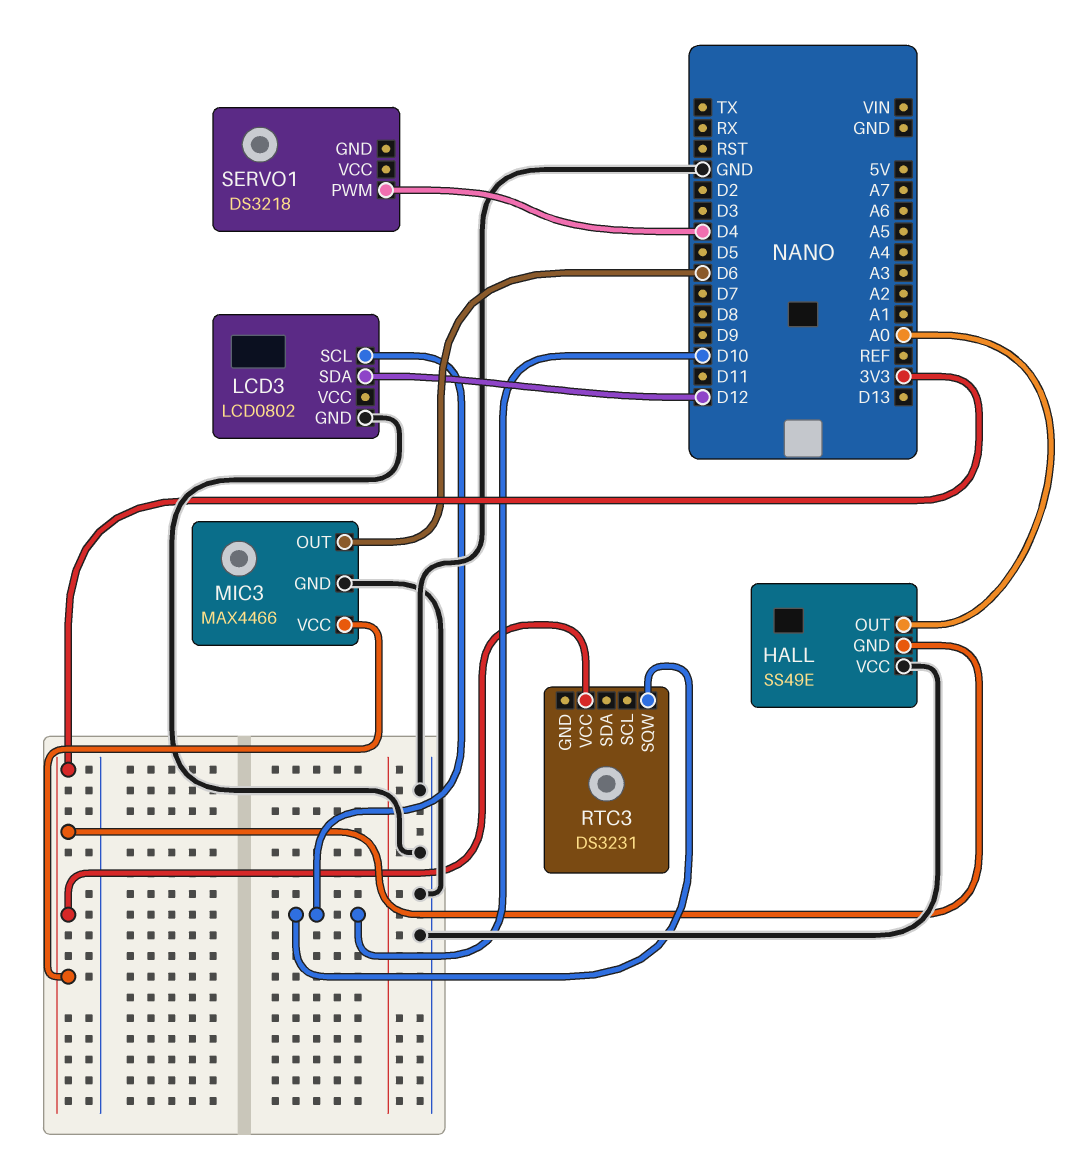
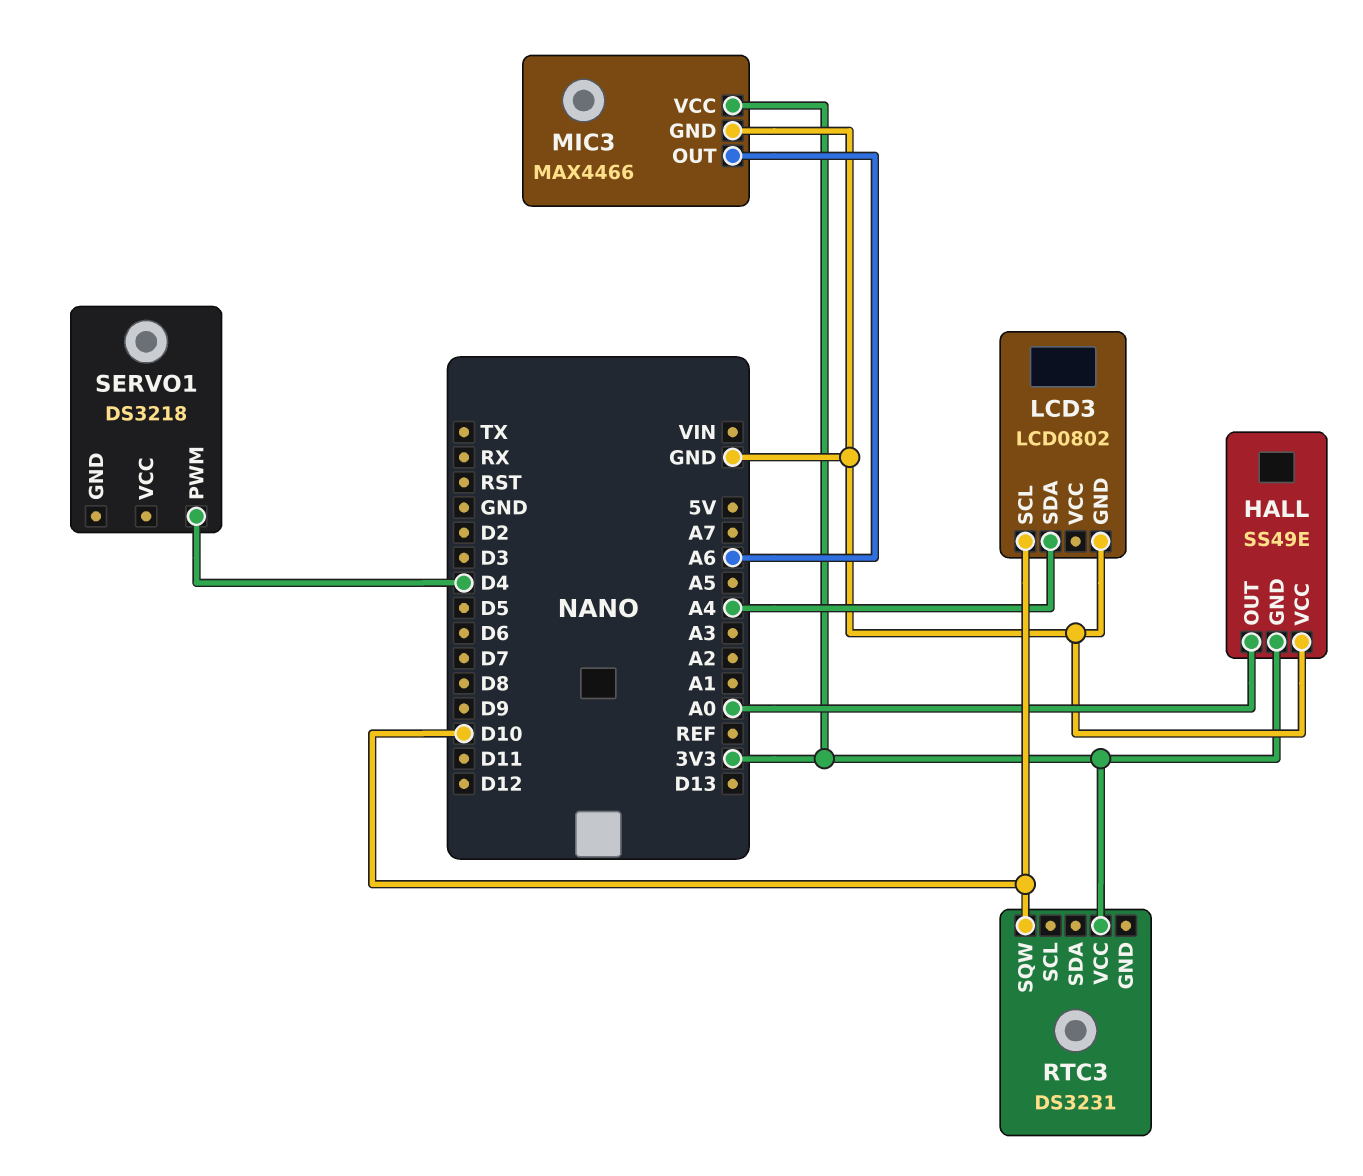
LCD3 pin SDA: D12 -> A4
MIC3 pin OUT: D6 -> A6

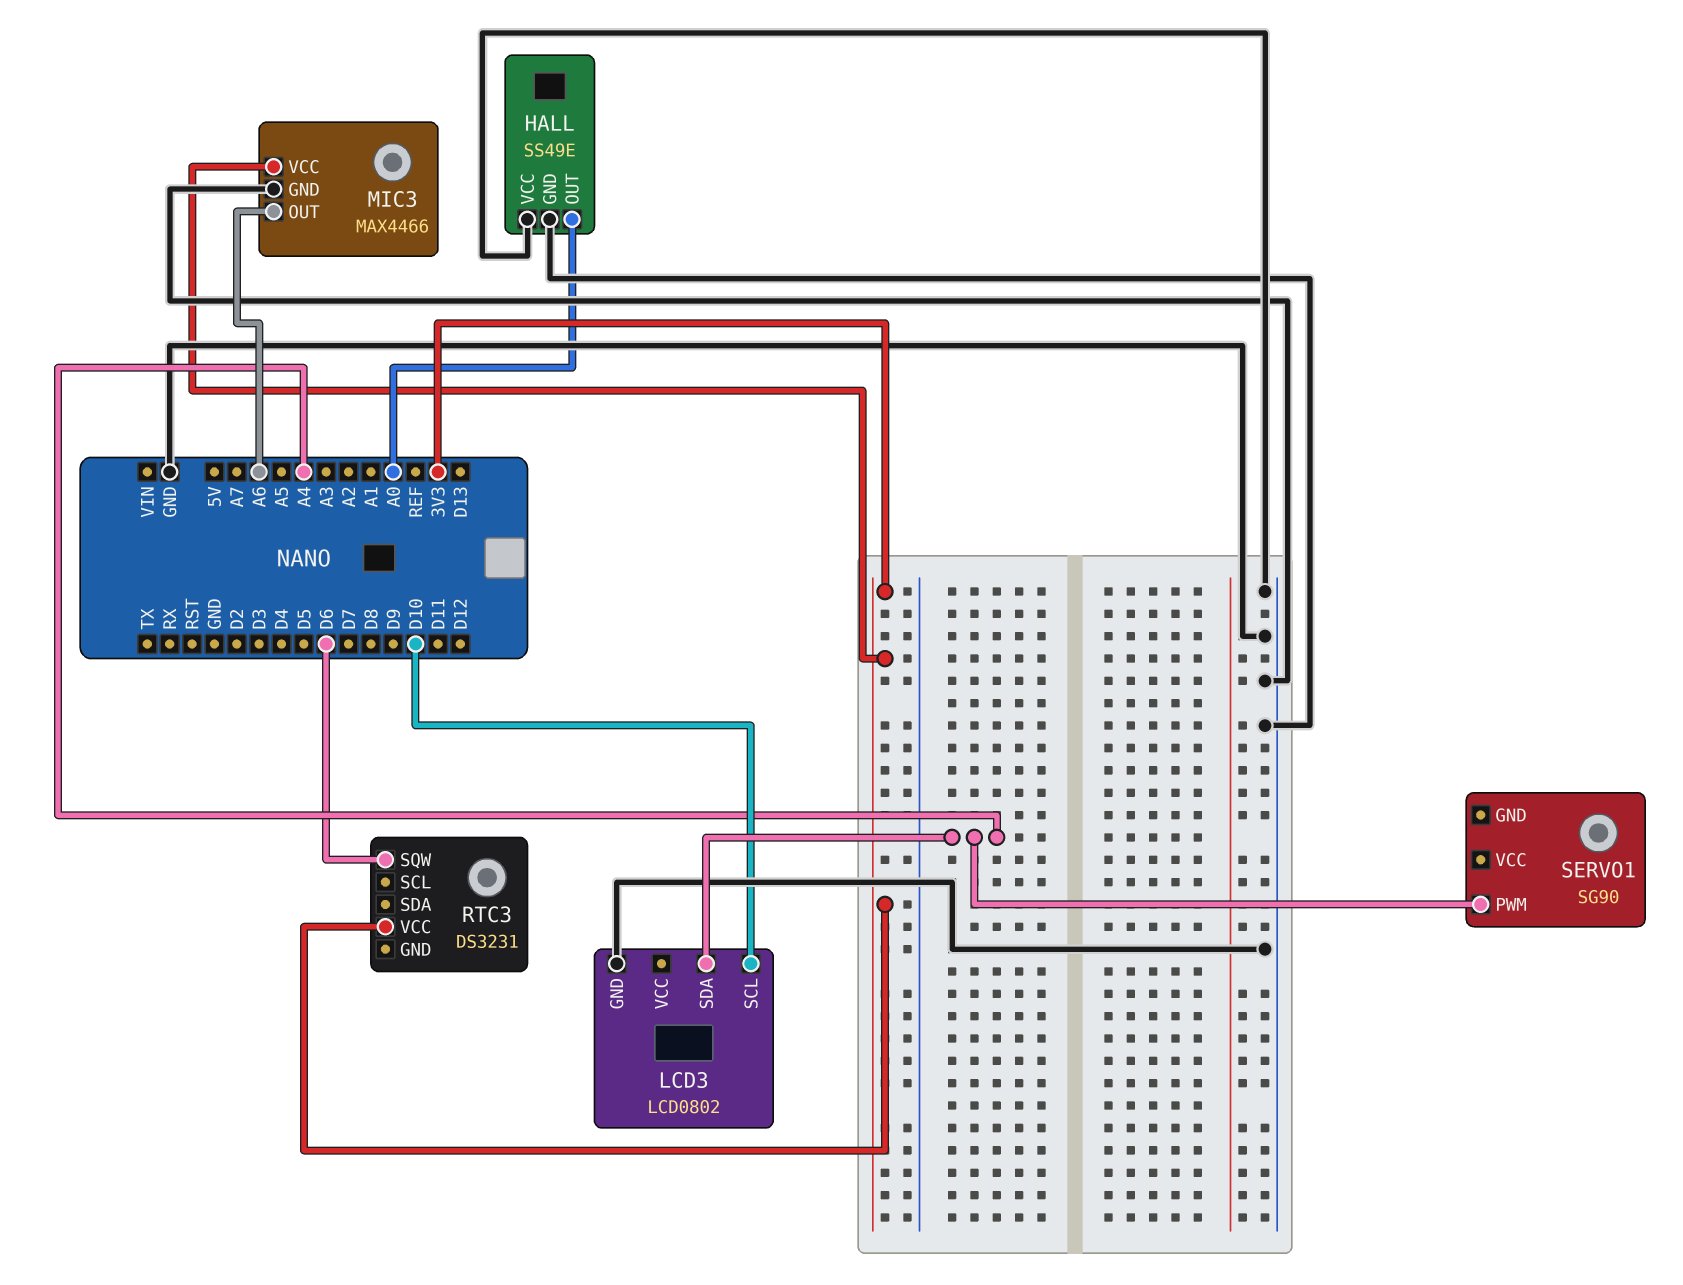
HALL pin GND: 3V3 -> GND
RTC3 pin SQW: D10 -> D6
SERVO1: DS3218 -> SG90
SERVO1 pin PWM: D4 -> A4

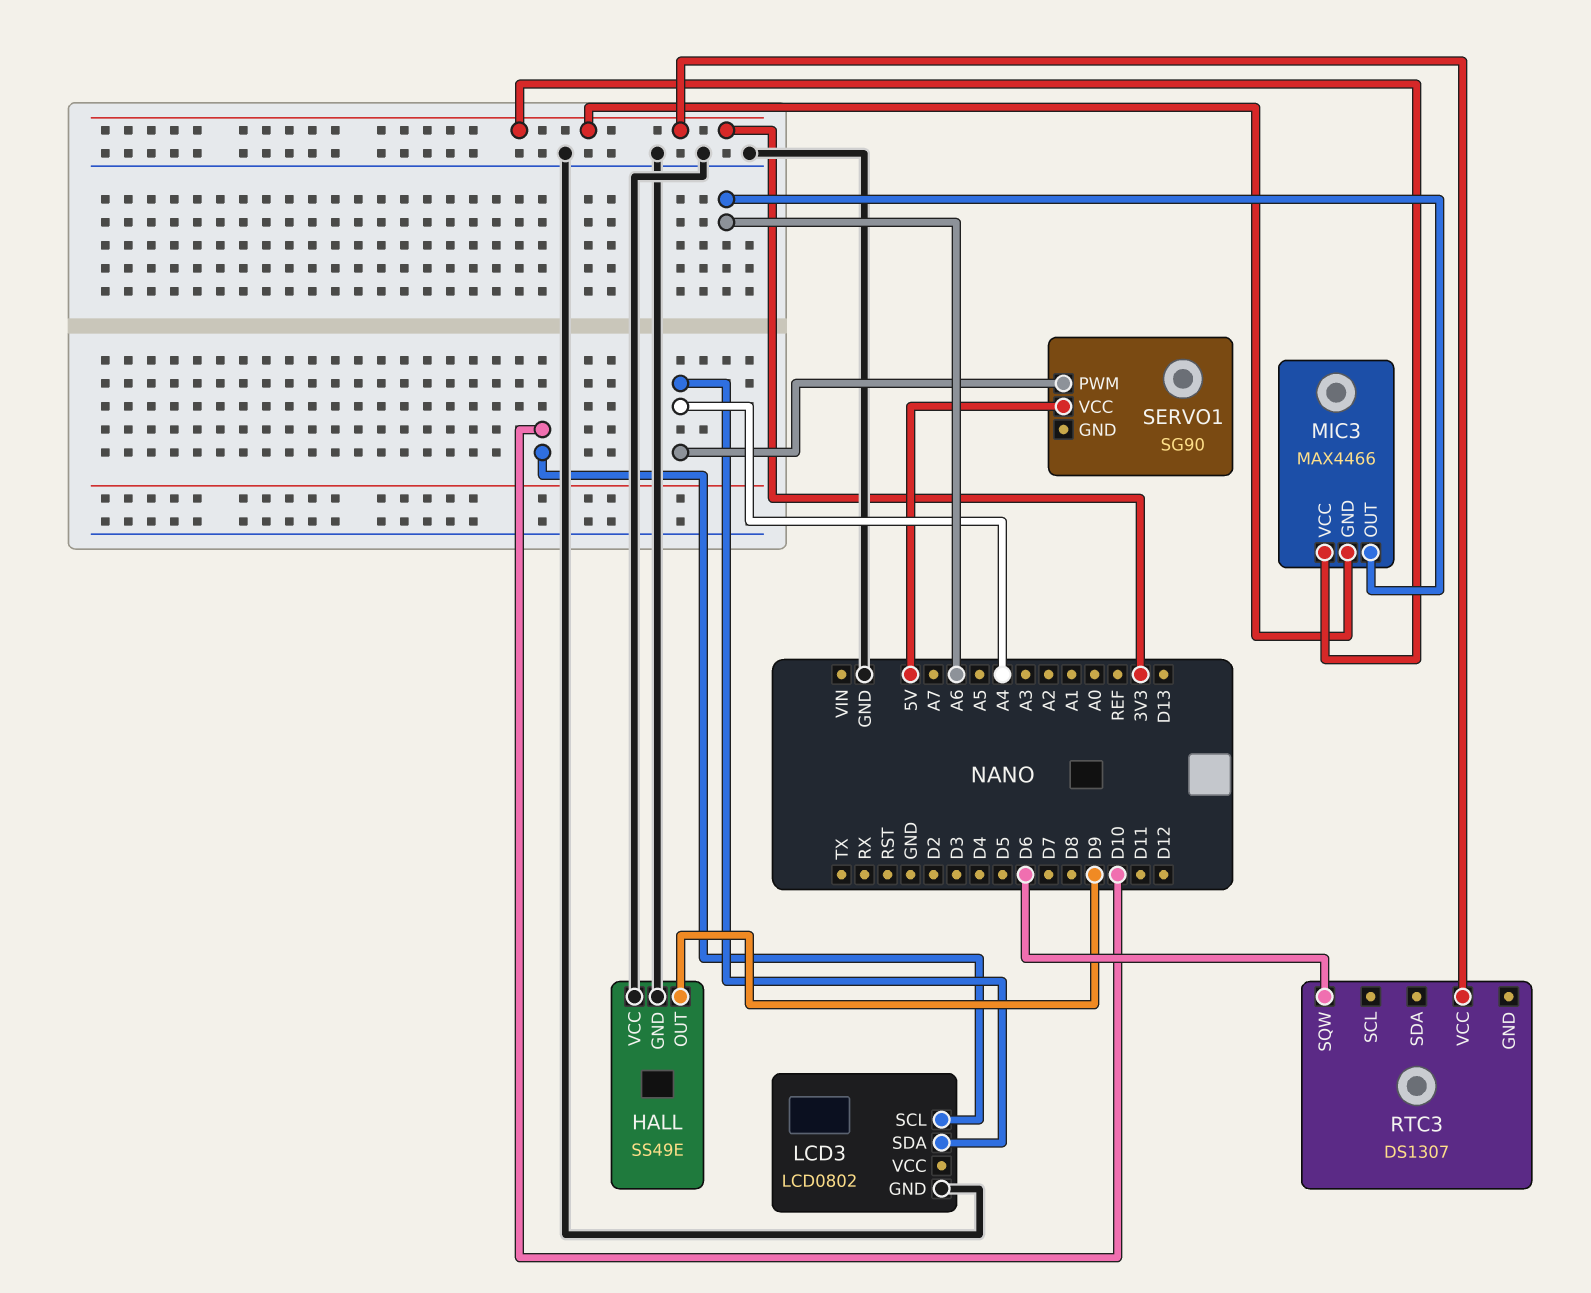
HALL pin OUT: A0 -> D9
MIC3 pin GND: GND -> 3V3
RTC3: DS3231 -> DS1307
SERVO1 pin VCC: none -> 5V

